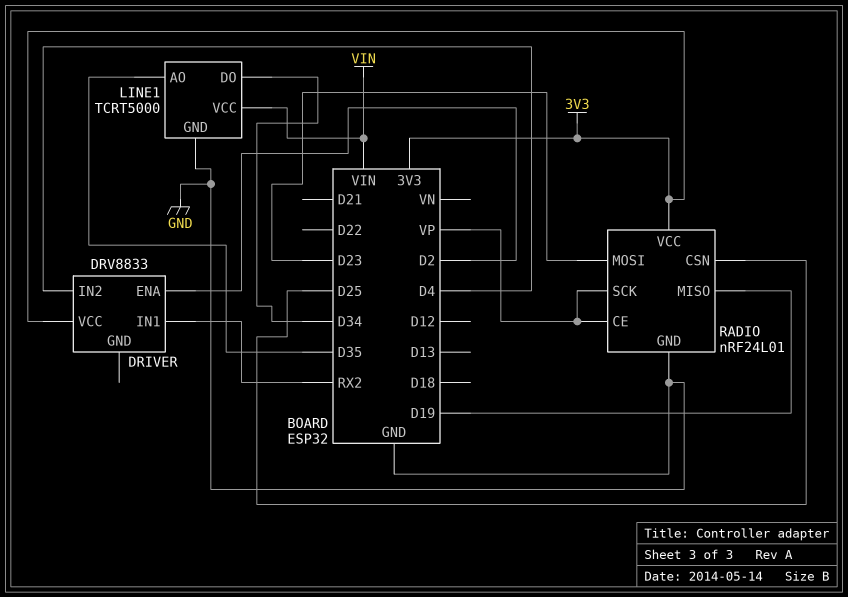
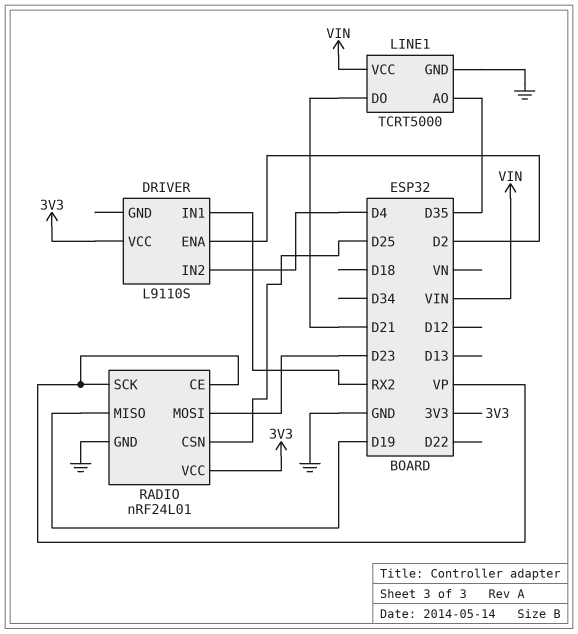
DRIVER: DRV8833 -> L9110S
LINE1 pin DO: D34 -> D21

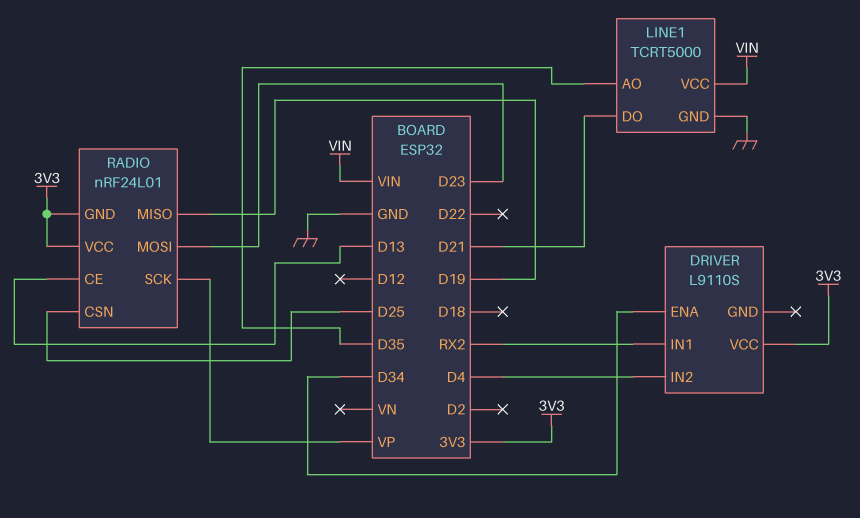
DRIVER pin ENA: D2 -> D34
RADIO pin CE: VP -> D13
RADIO pin GND: GND -> 3V3

